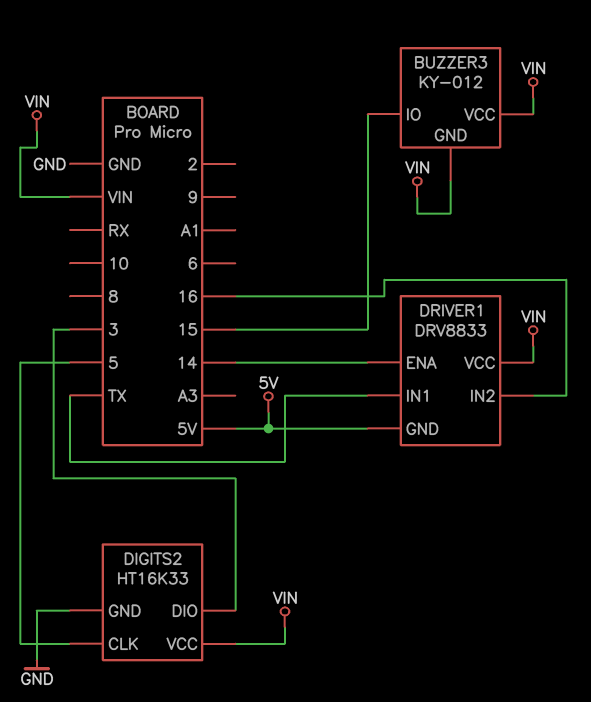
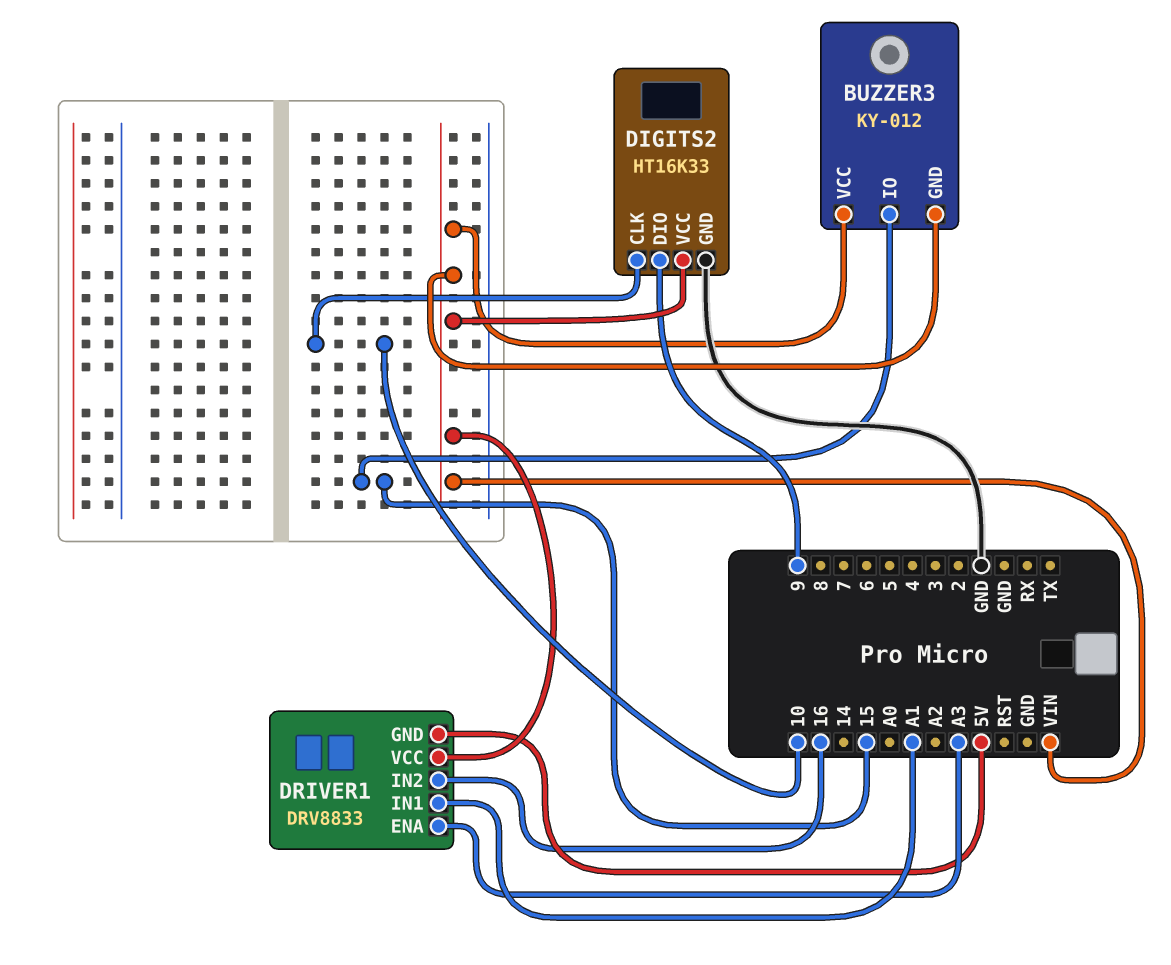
DIGITS2 pin CLK: 5 -> 10
DIGITS2 pin DIO: 3 -> 9
DRIVER1 pin ENA: 14 -> A3
DRIVER1 pin IN1: TX -> A1

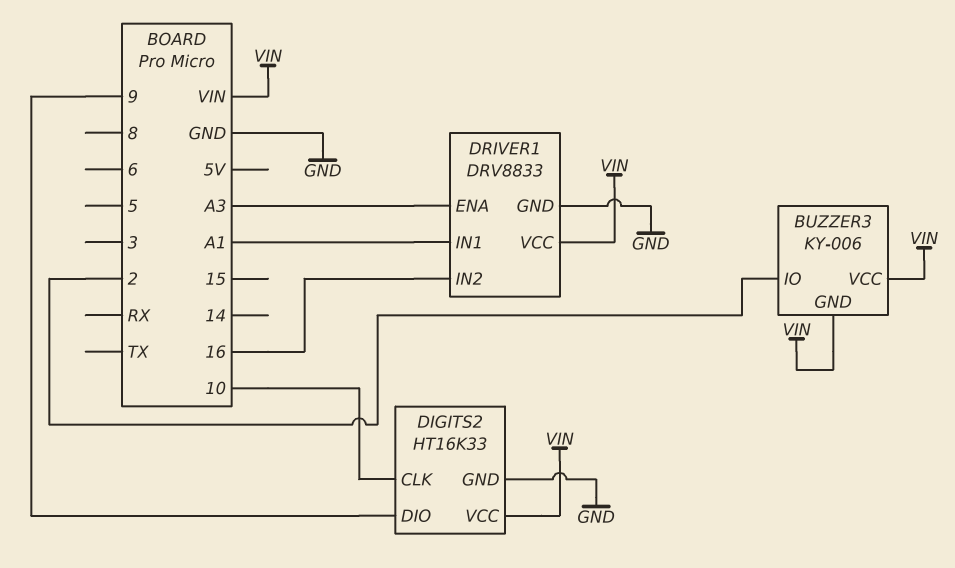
BUZZER3: KY-012 -> KY-006
BUZZER3 pin IO: 15 -> 2
DRIVER1 pin GND: 5V -> GND

